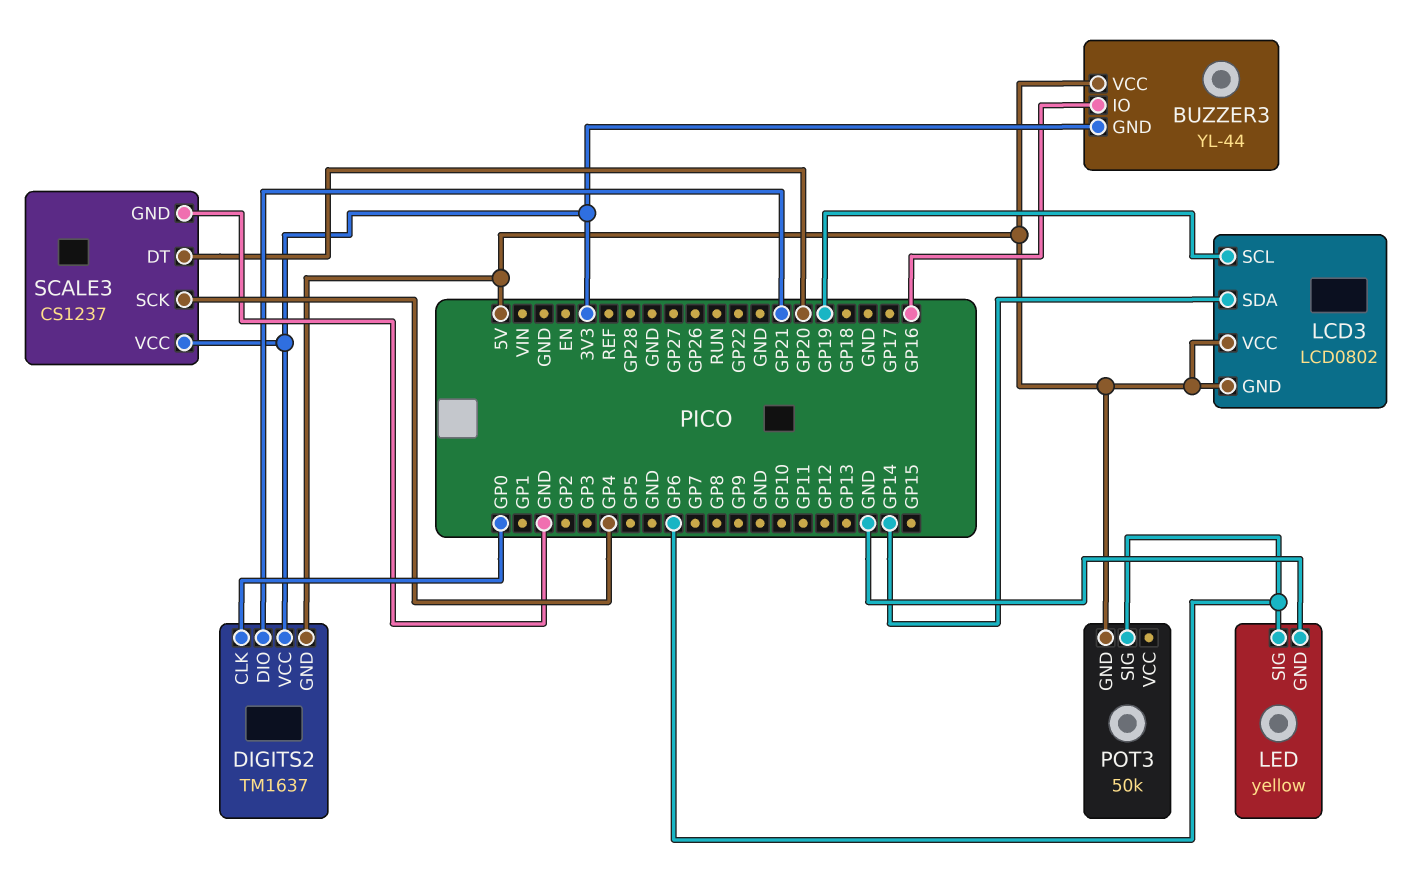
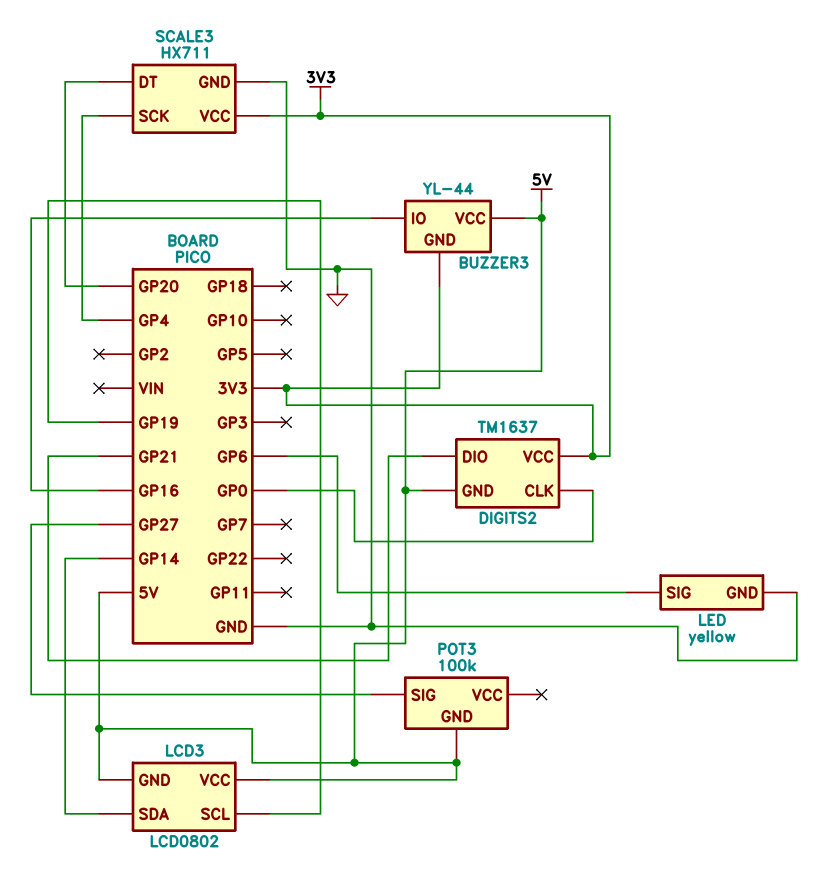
POT3: 50k -> 100k
POT3 pin SIG: GP6 -> GP27
SCALE3: CS1237 -> HX711

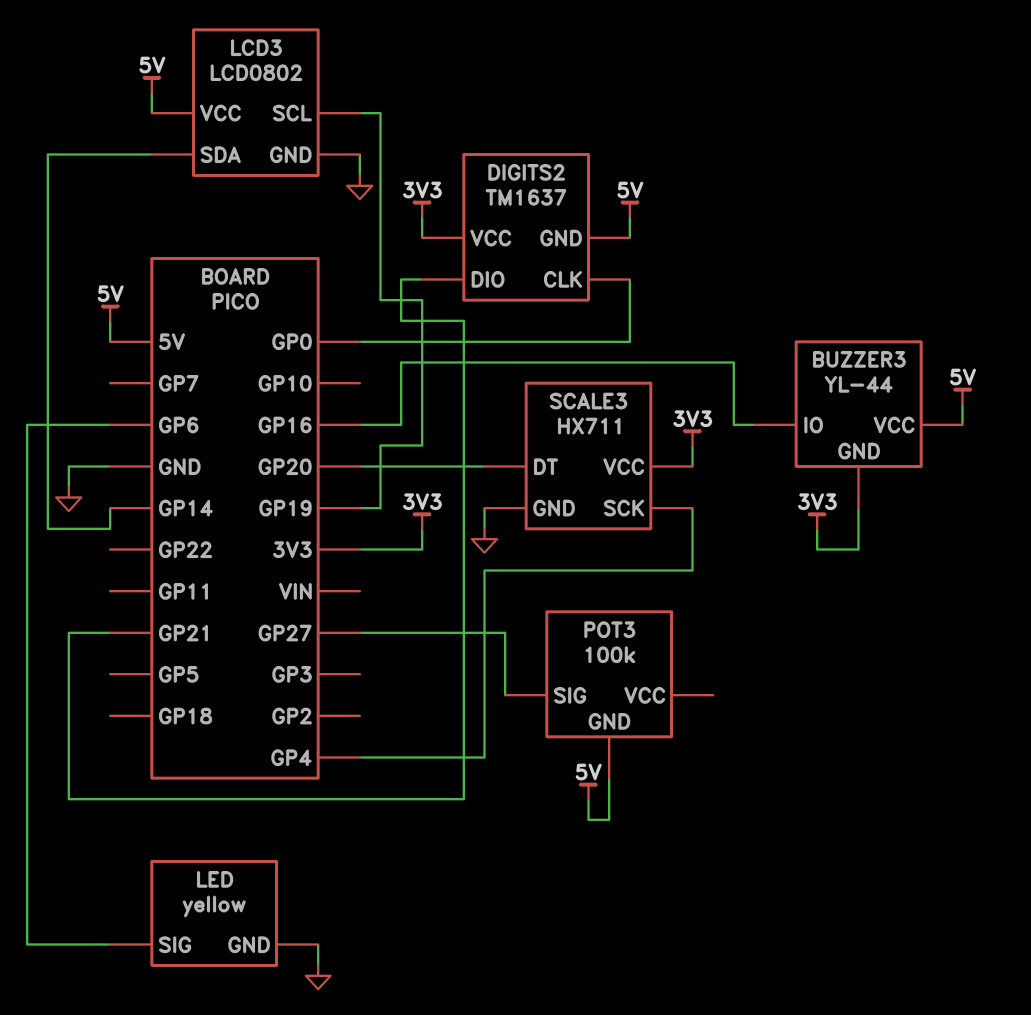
LCD3 pin GND: 5V -> GND

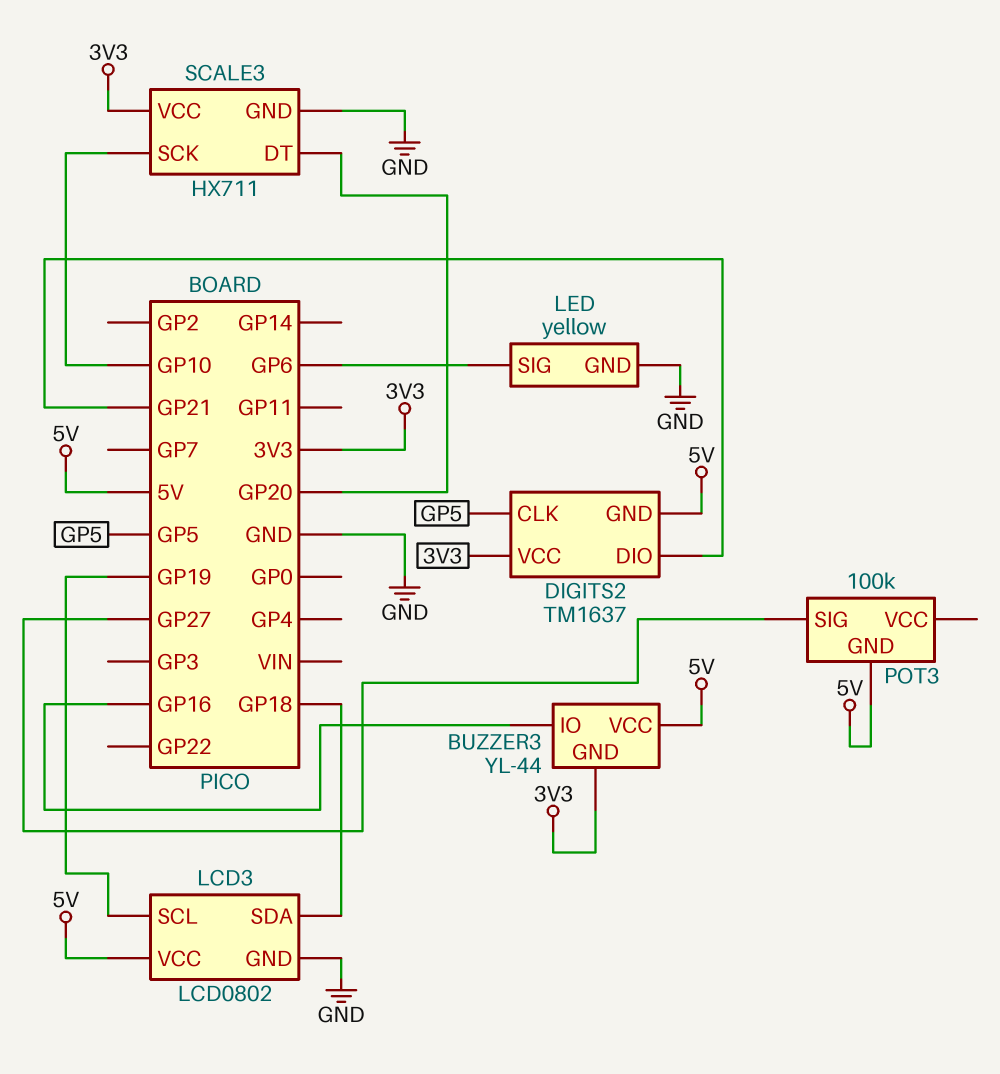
DIGITS2 pin CLK: GP0 -> GP5
LCD3 pin SDA: GP14 -> GP18
SCALE3 pin SCK: GP4 -> GP10

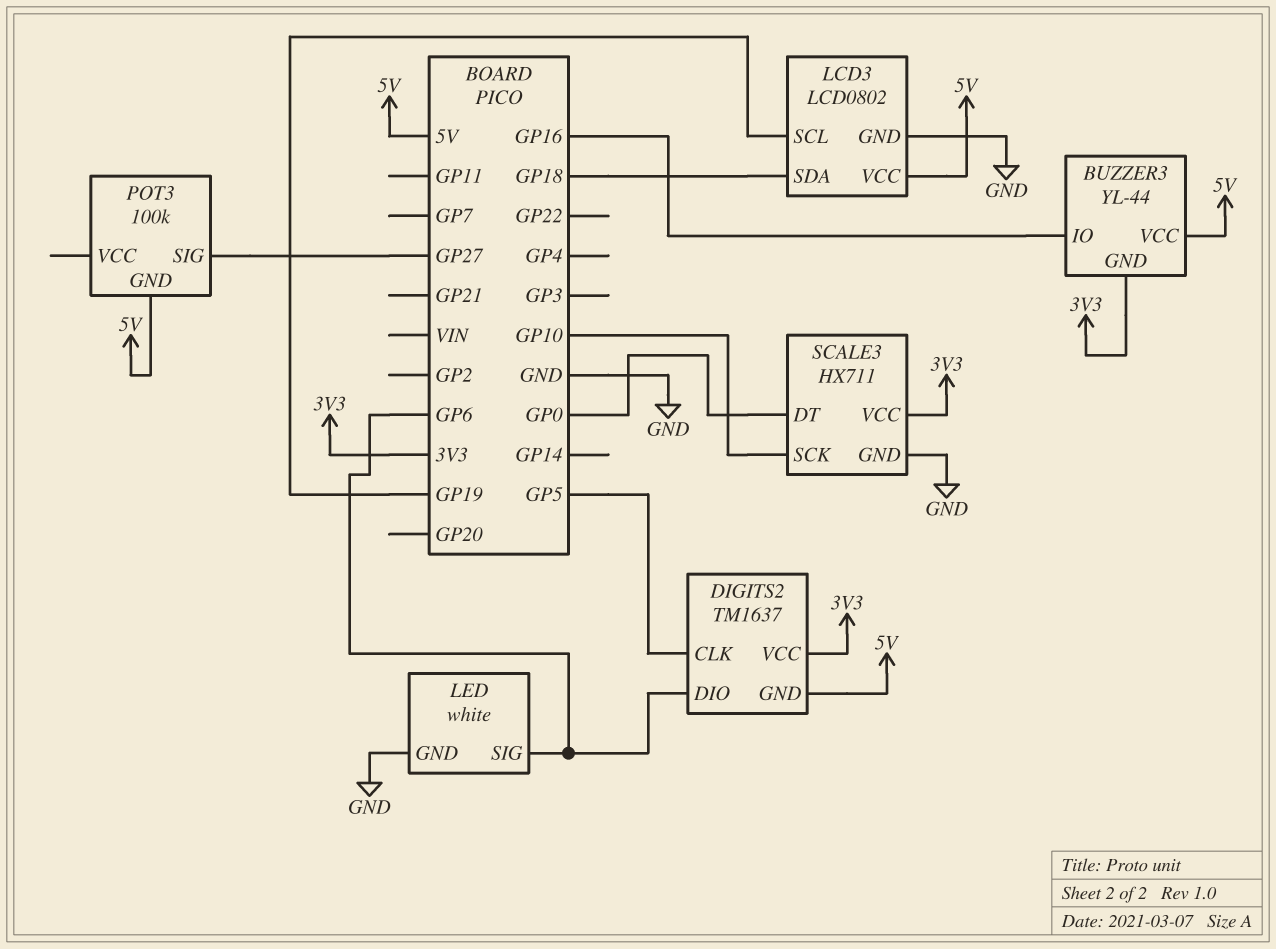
DIGITS2 pin DIO: GP21 -> GP6
LED: yellow -> white
SCALE3 pin DT: GP20 -> GP0

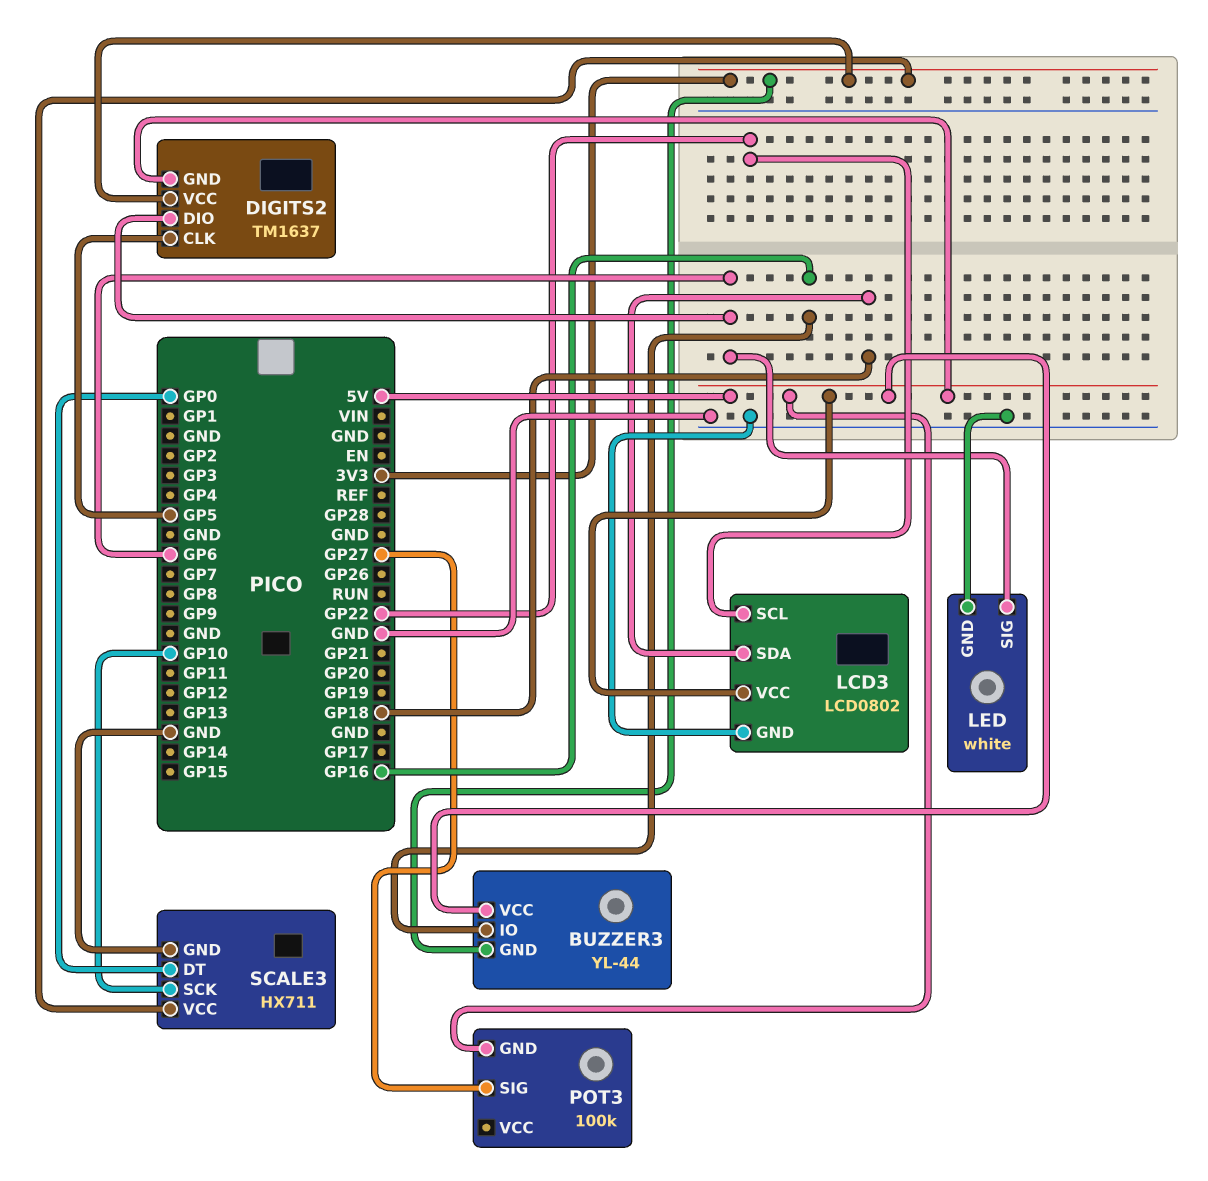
LCD3 pin SCL: GP19 -> GP22

